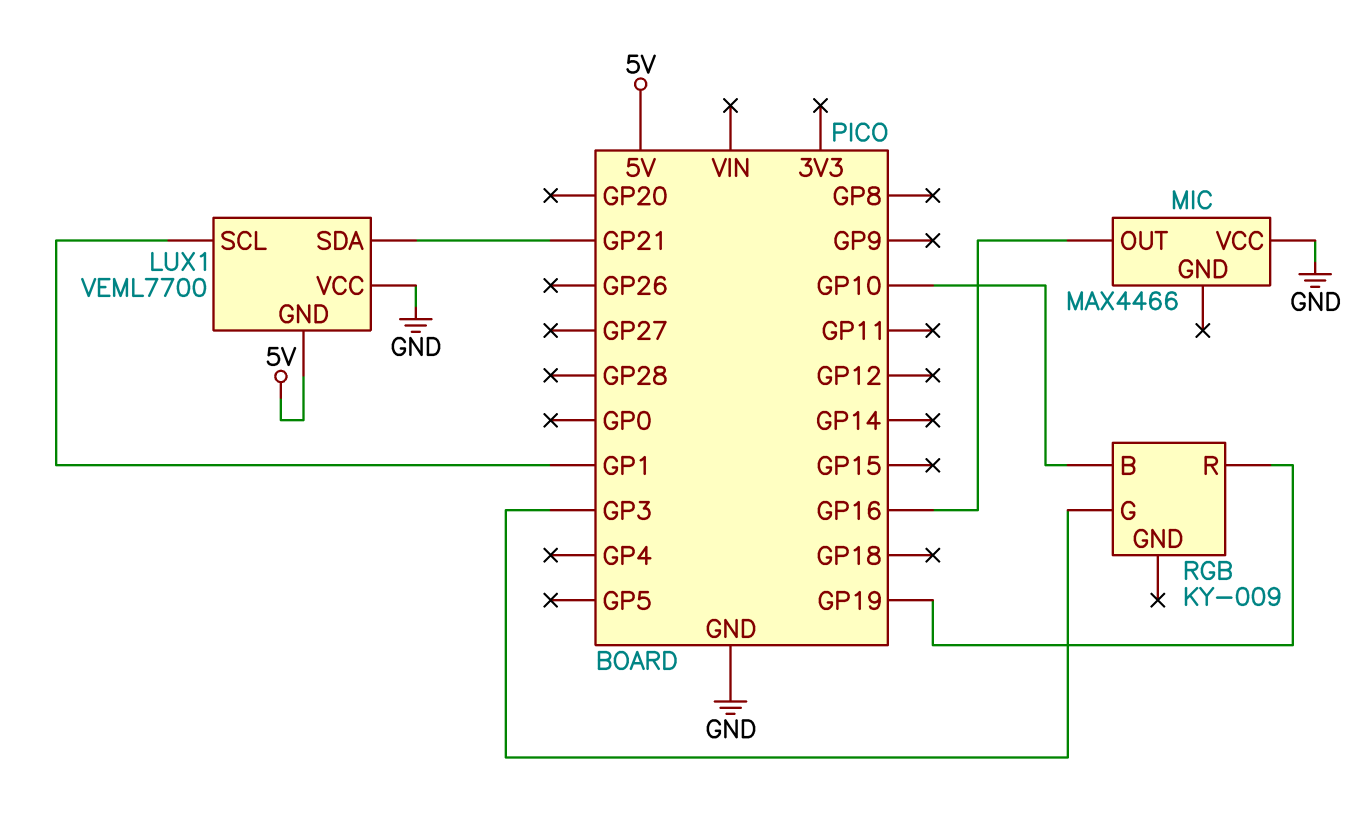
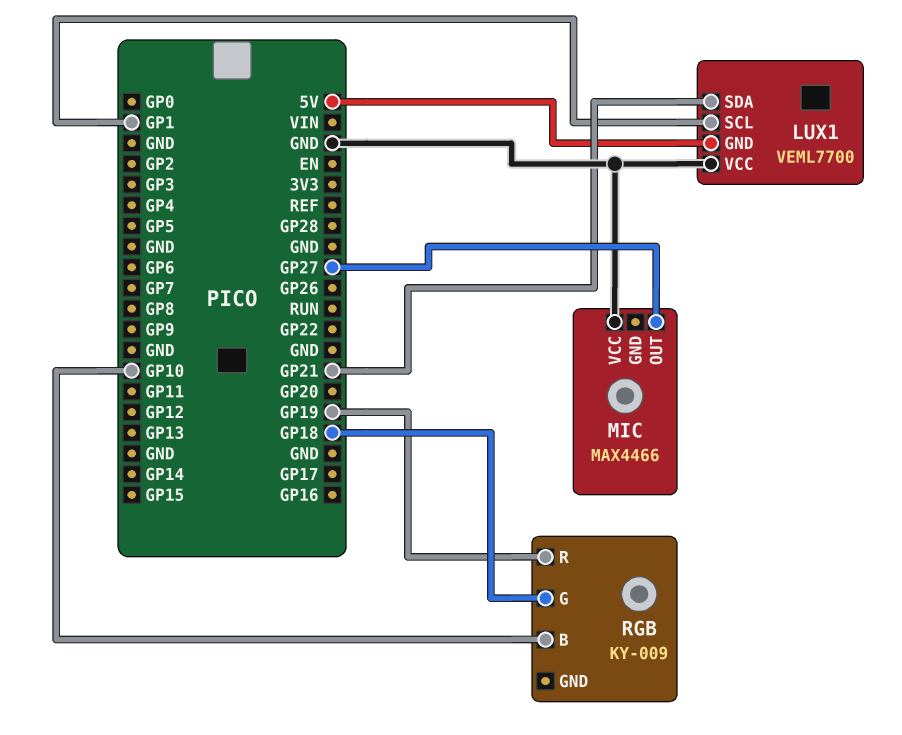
MIC pin OUT: GP16 -> GP27
RGB pin G: GP3 -> GP18

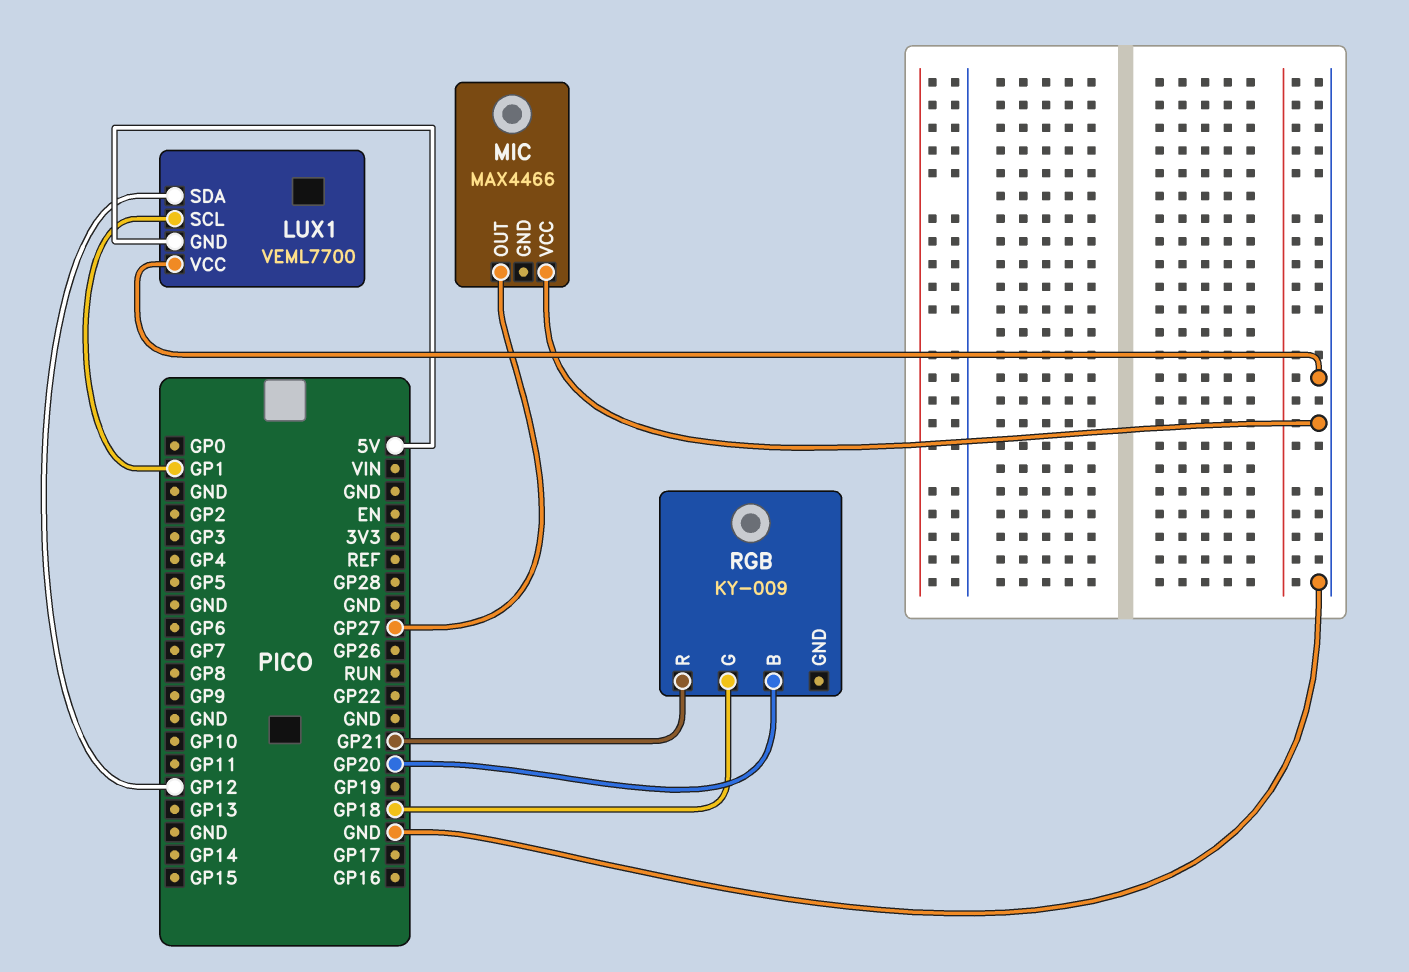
LUX1 pin SDA: GP21 -> GP12
RGB pin B: GP10 -> GP20
RGB pin R: GP19 -> GP21

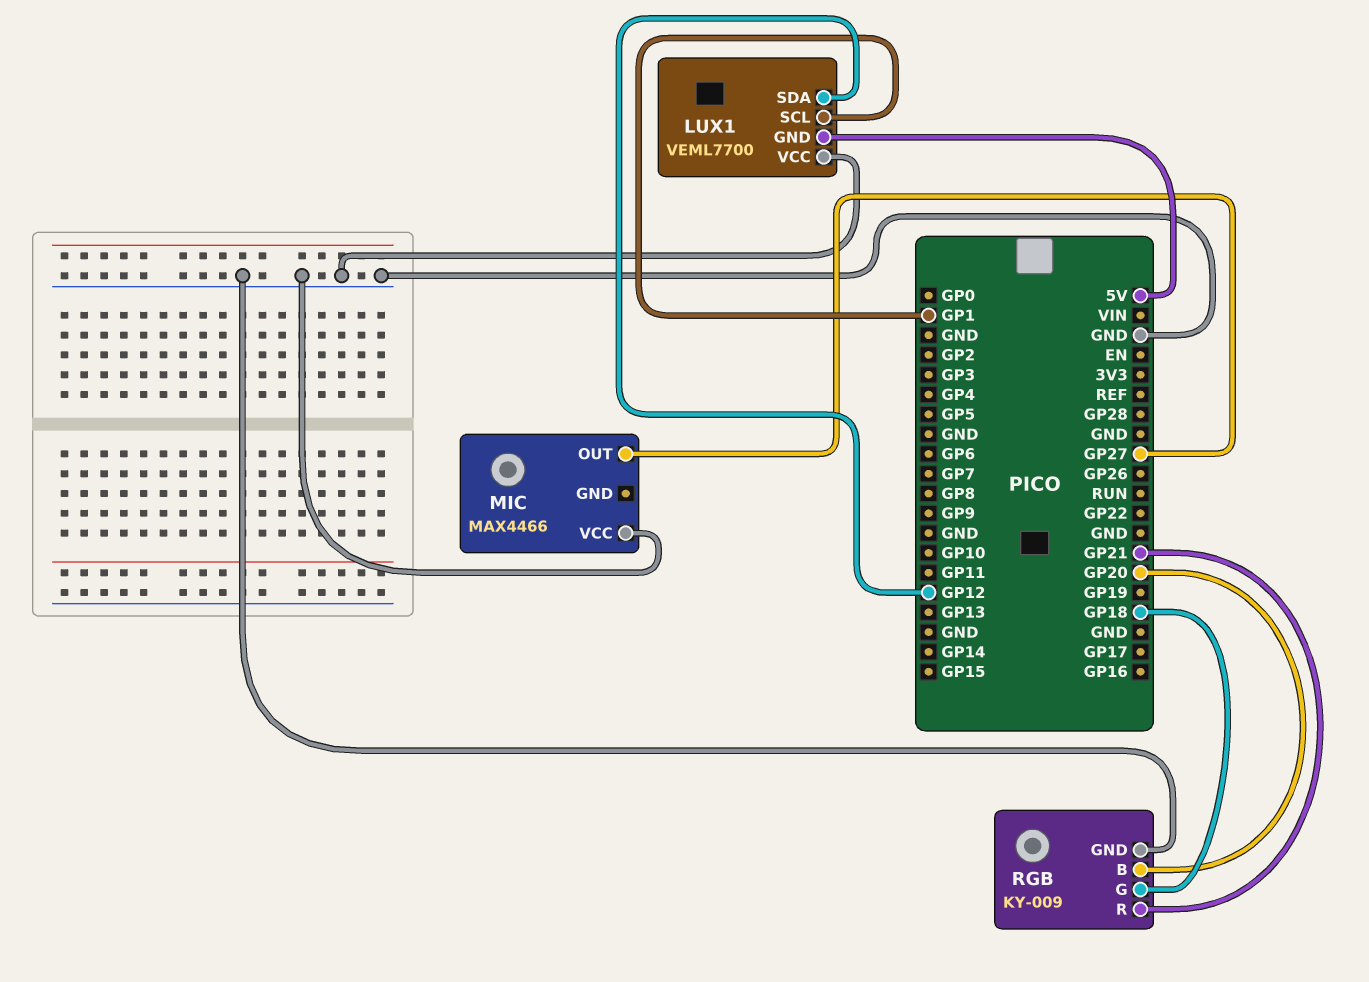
RGB pin GND: none -> GND

